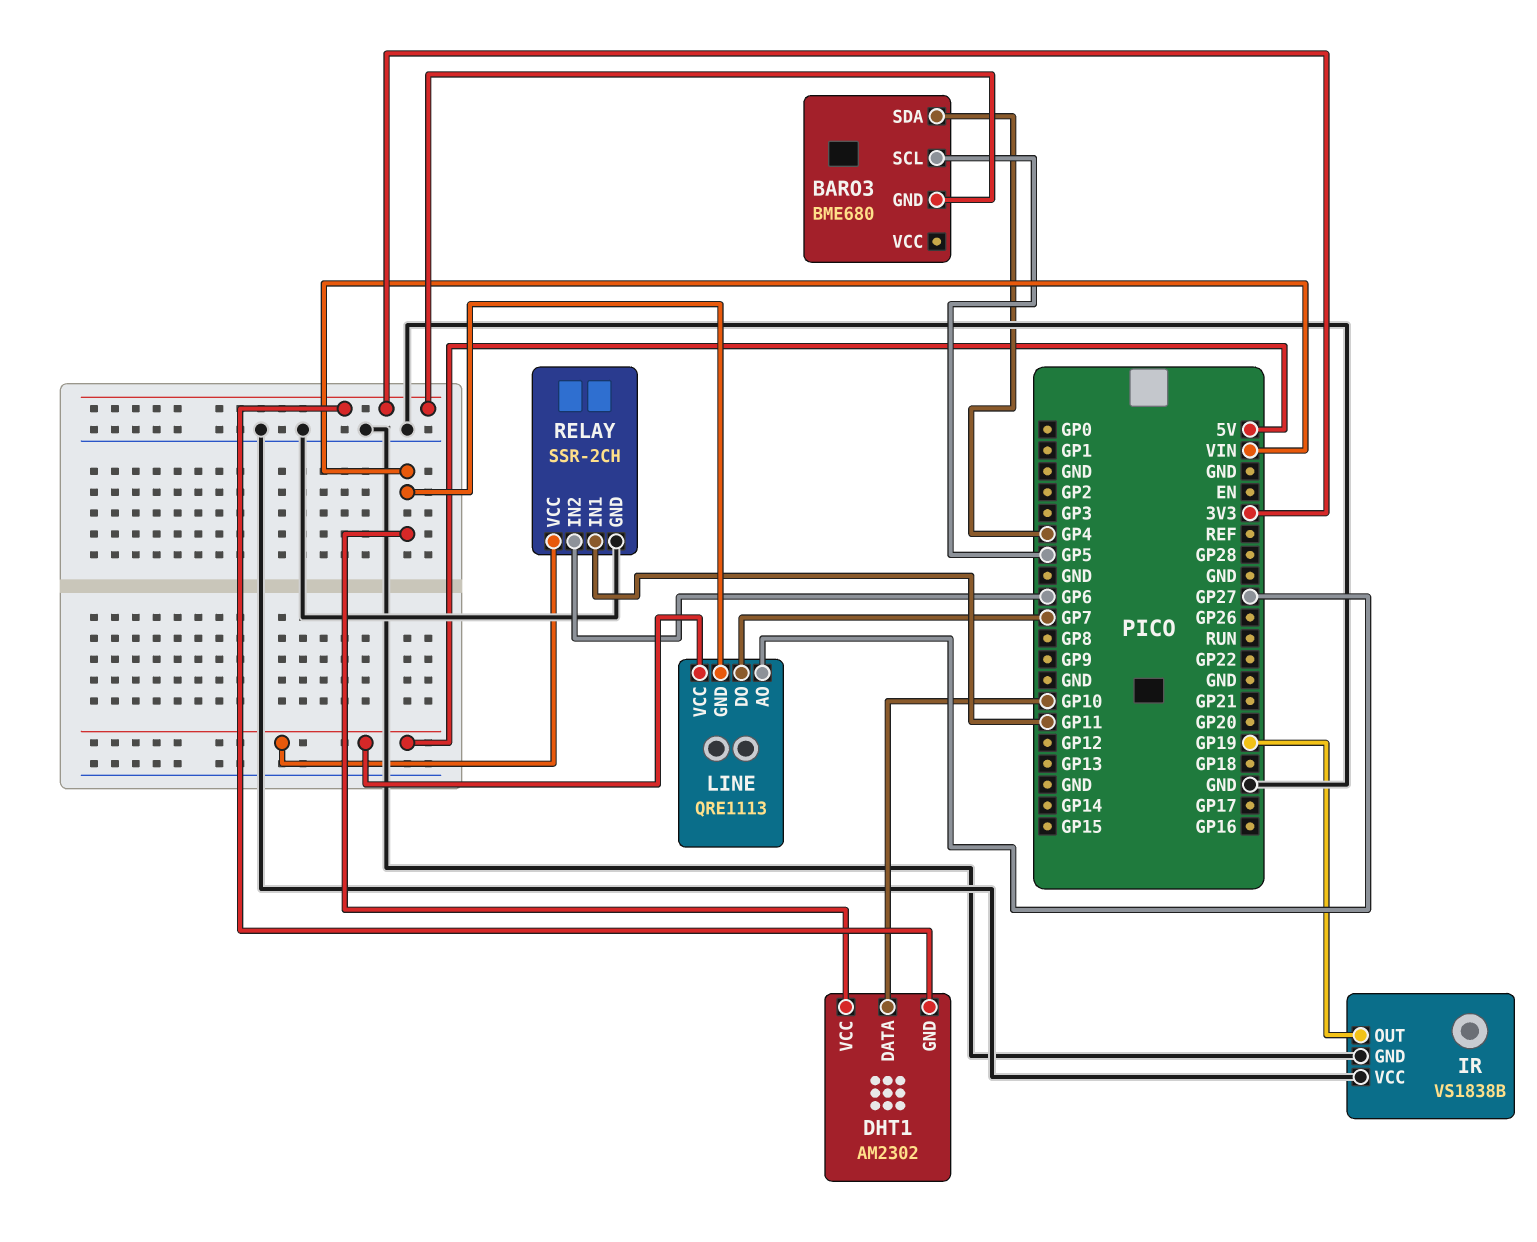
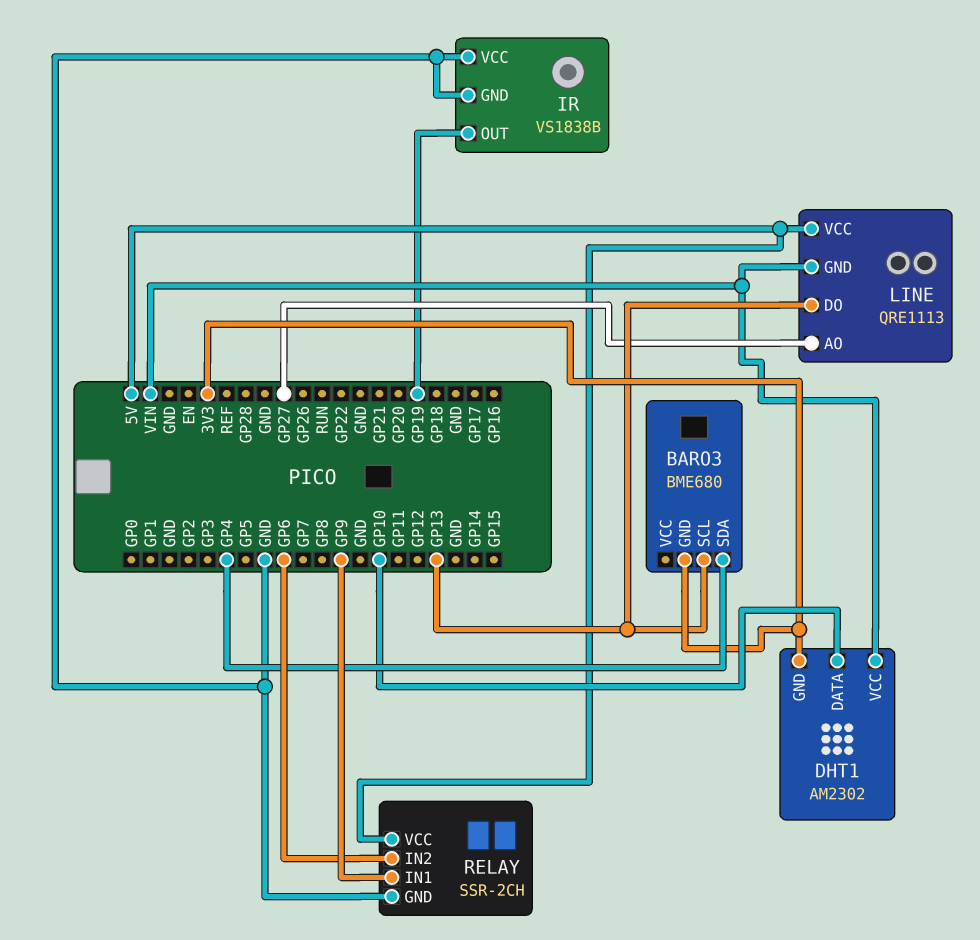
BARO3 pin SCL: GP5 -> GP13
LINE pin DO: GP7 -> GP13
RELAY pin IN1: GP11 -> GP9

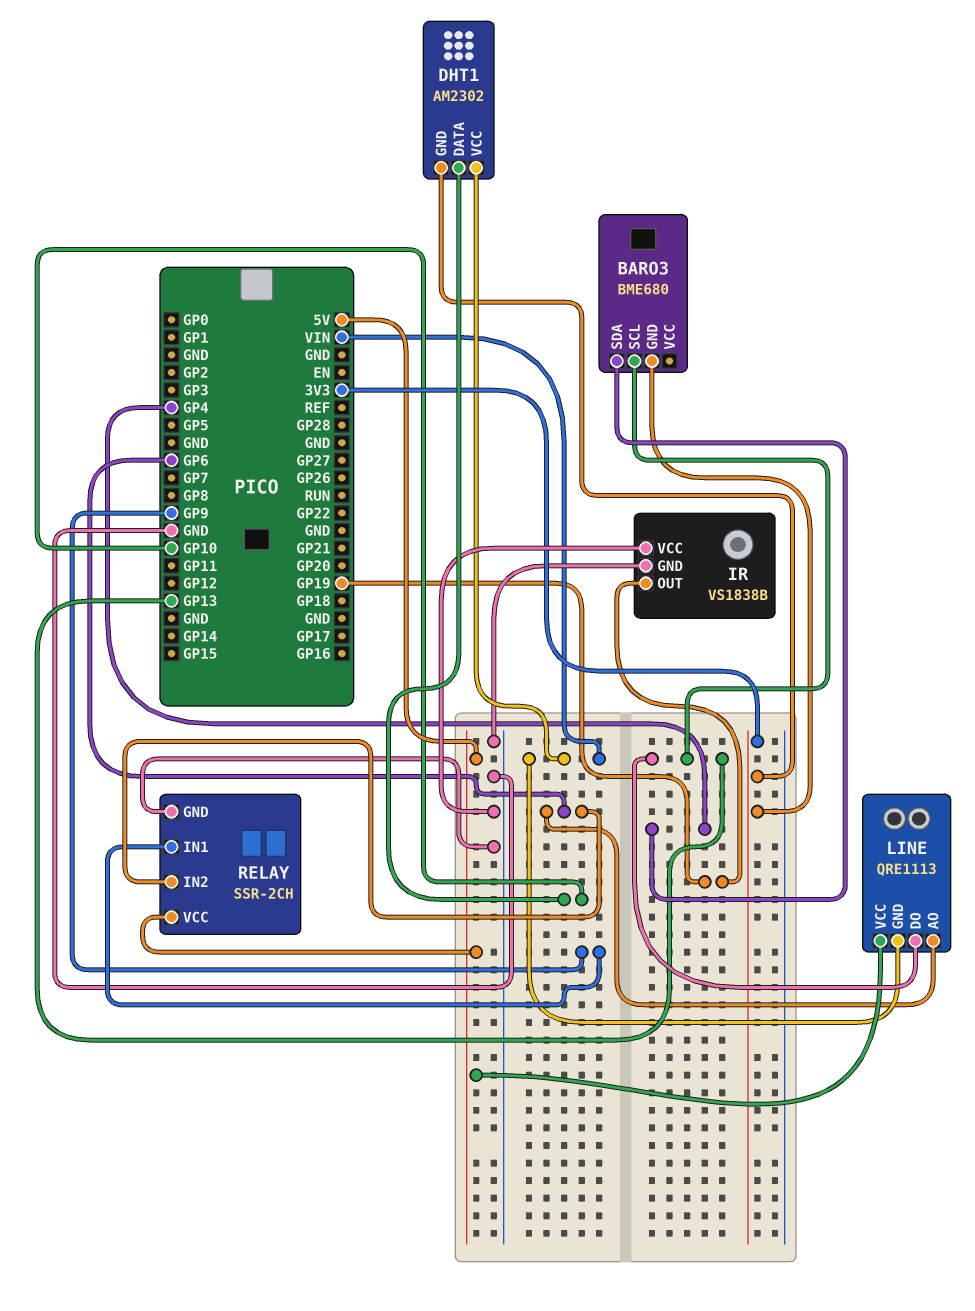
LINE pin AO: GP27 -> GP6

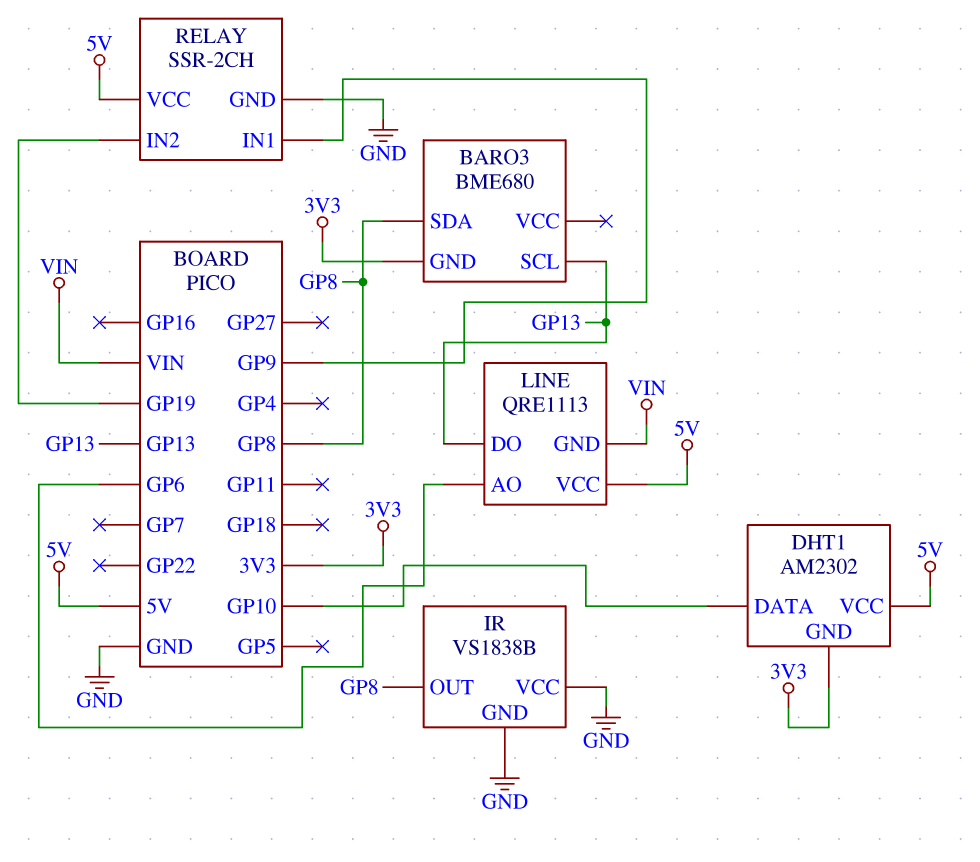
BARO3 pin SDA: GP4 -> GP8
DHT1 pin VCC: VIN -> 5V
IR pin OUT: GP19 -> GP8
RELAY pin IN2: GP6 -> GP19

